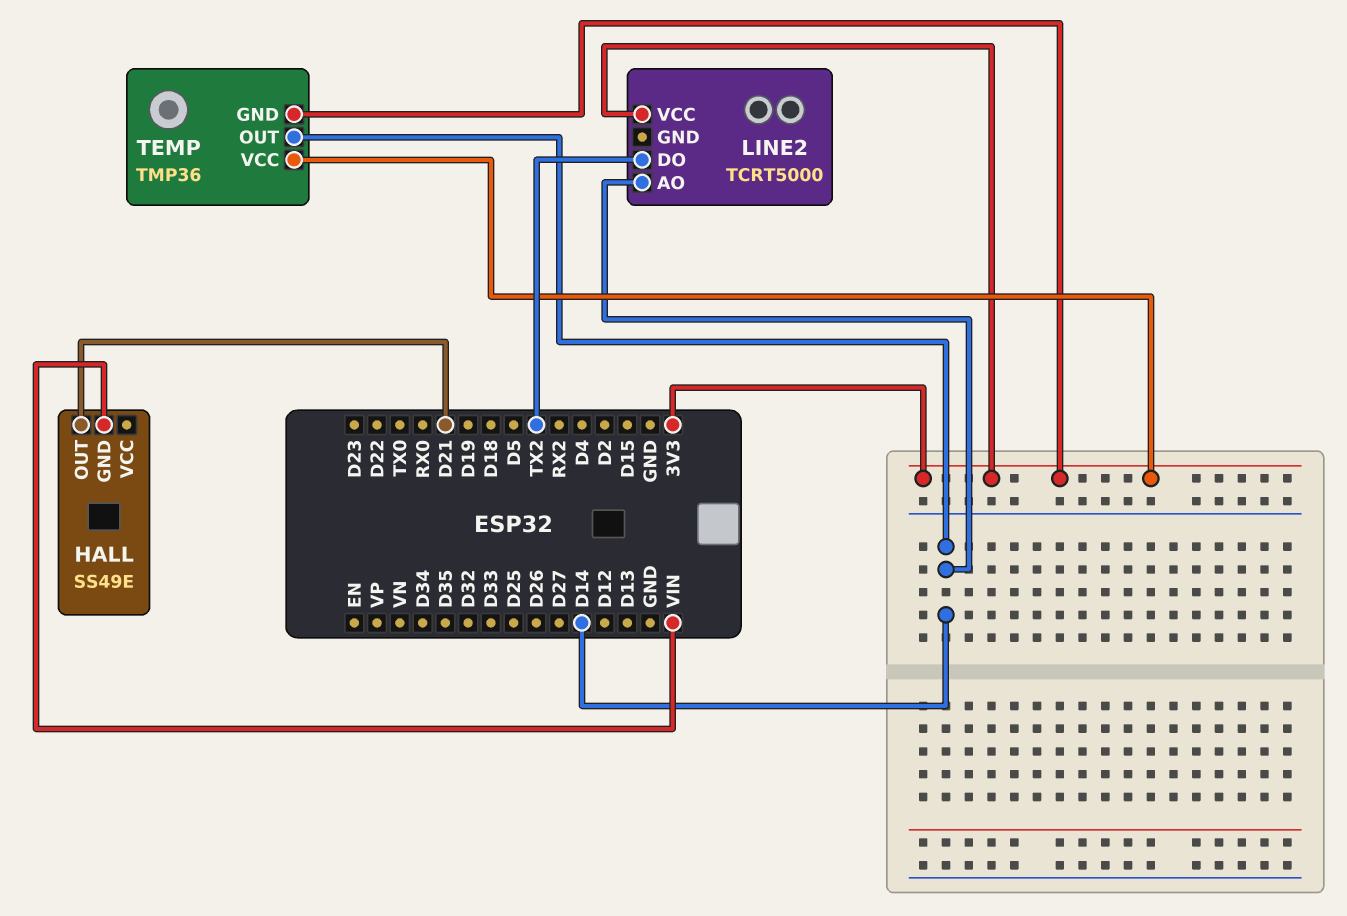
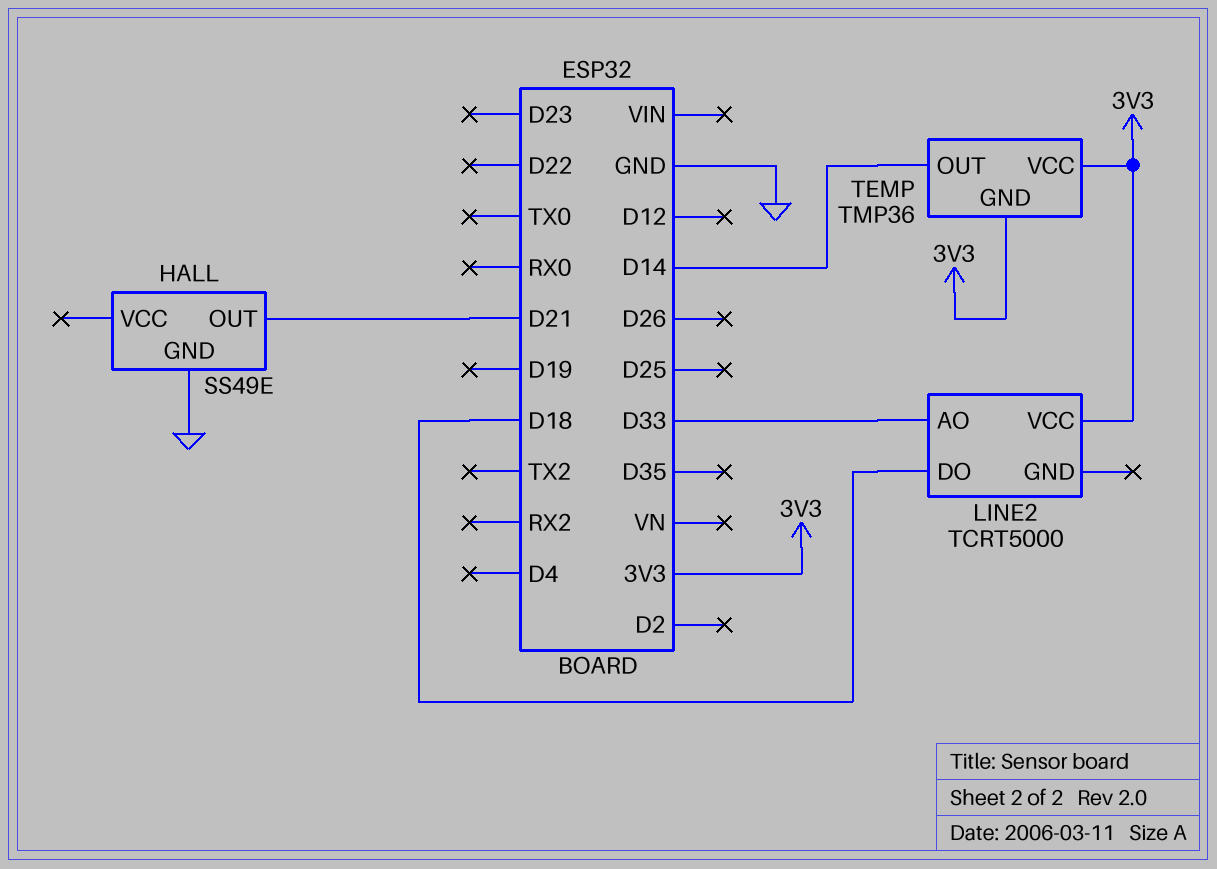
HALL pin GND: VIN -> GND
LINE2 pin AO: D14 -> D33
LINE2 pin DO: TX2 -> D18

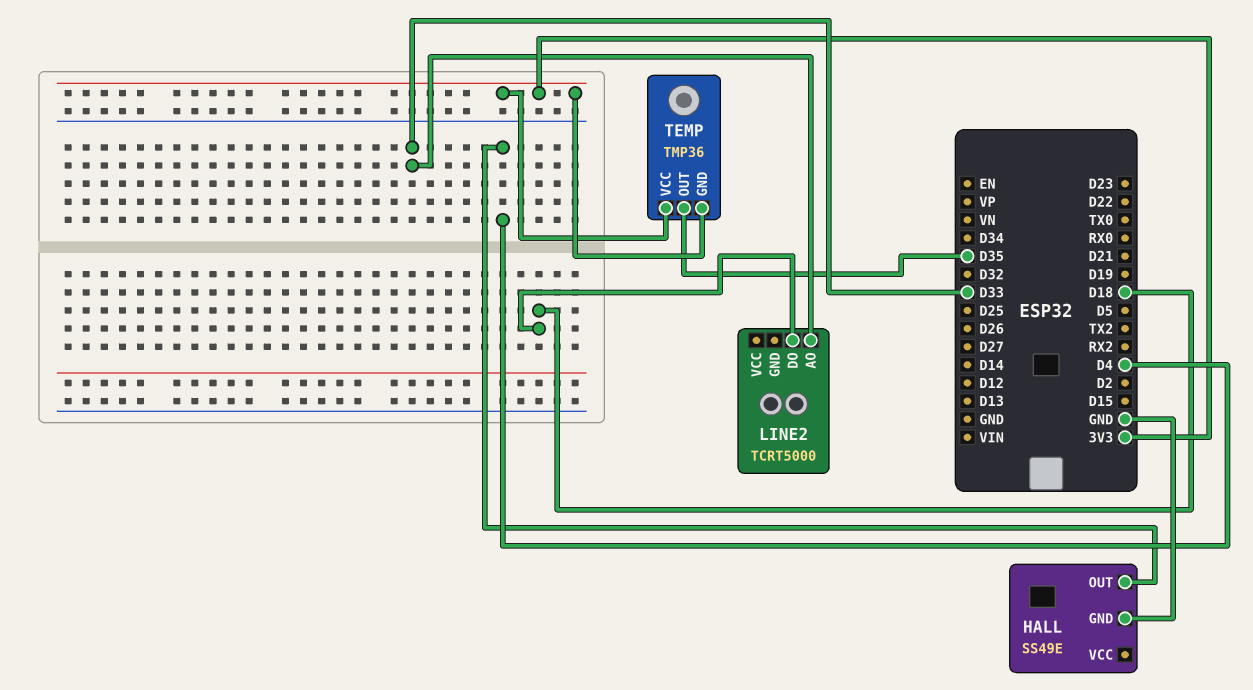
HALL pin OUT: D21 -> D4
LINE2 pin VCC: 3V3 -> none
TEMP pin OUT: D14 -> D35

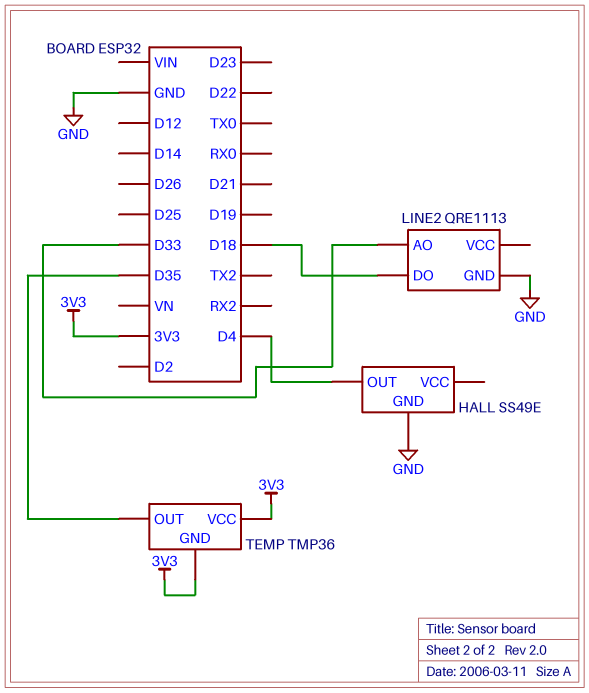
LINE2: TCRT5000 -> QRE1113
LINE2 pin GND: none -> GND

